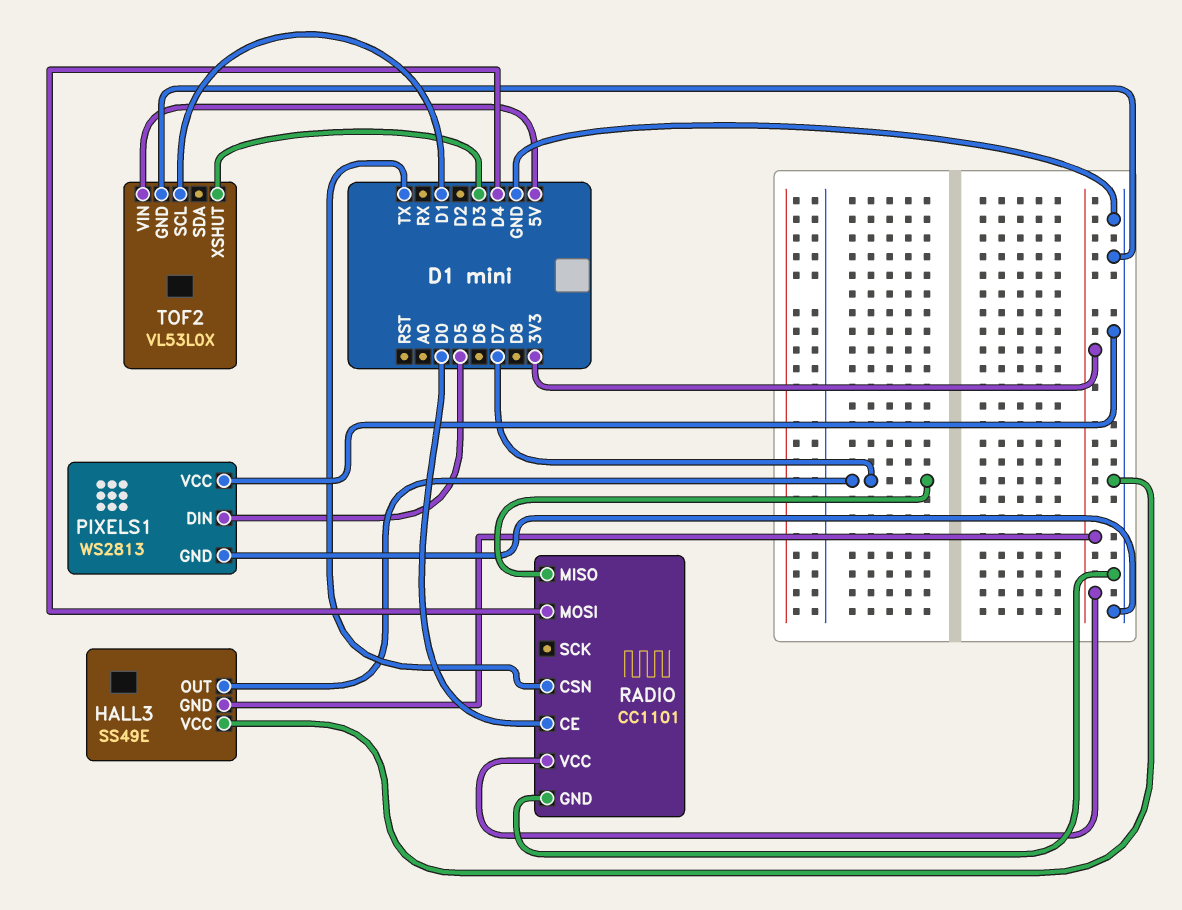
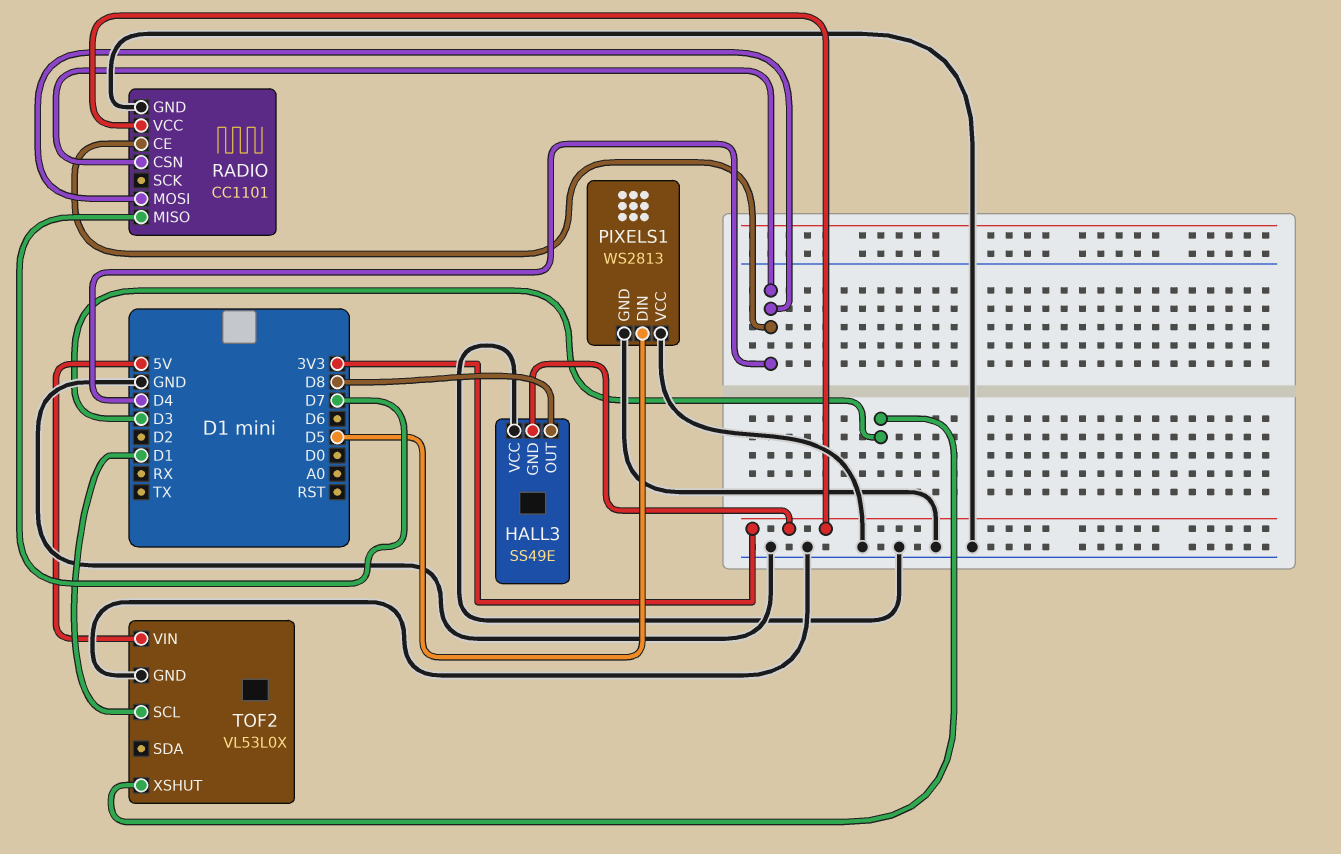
HALL3 pin OUT: D7 -> D8
RADIO pin CE: D0 -> D4
RADIO pin CSN: TX -> D4

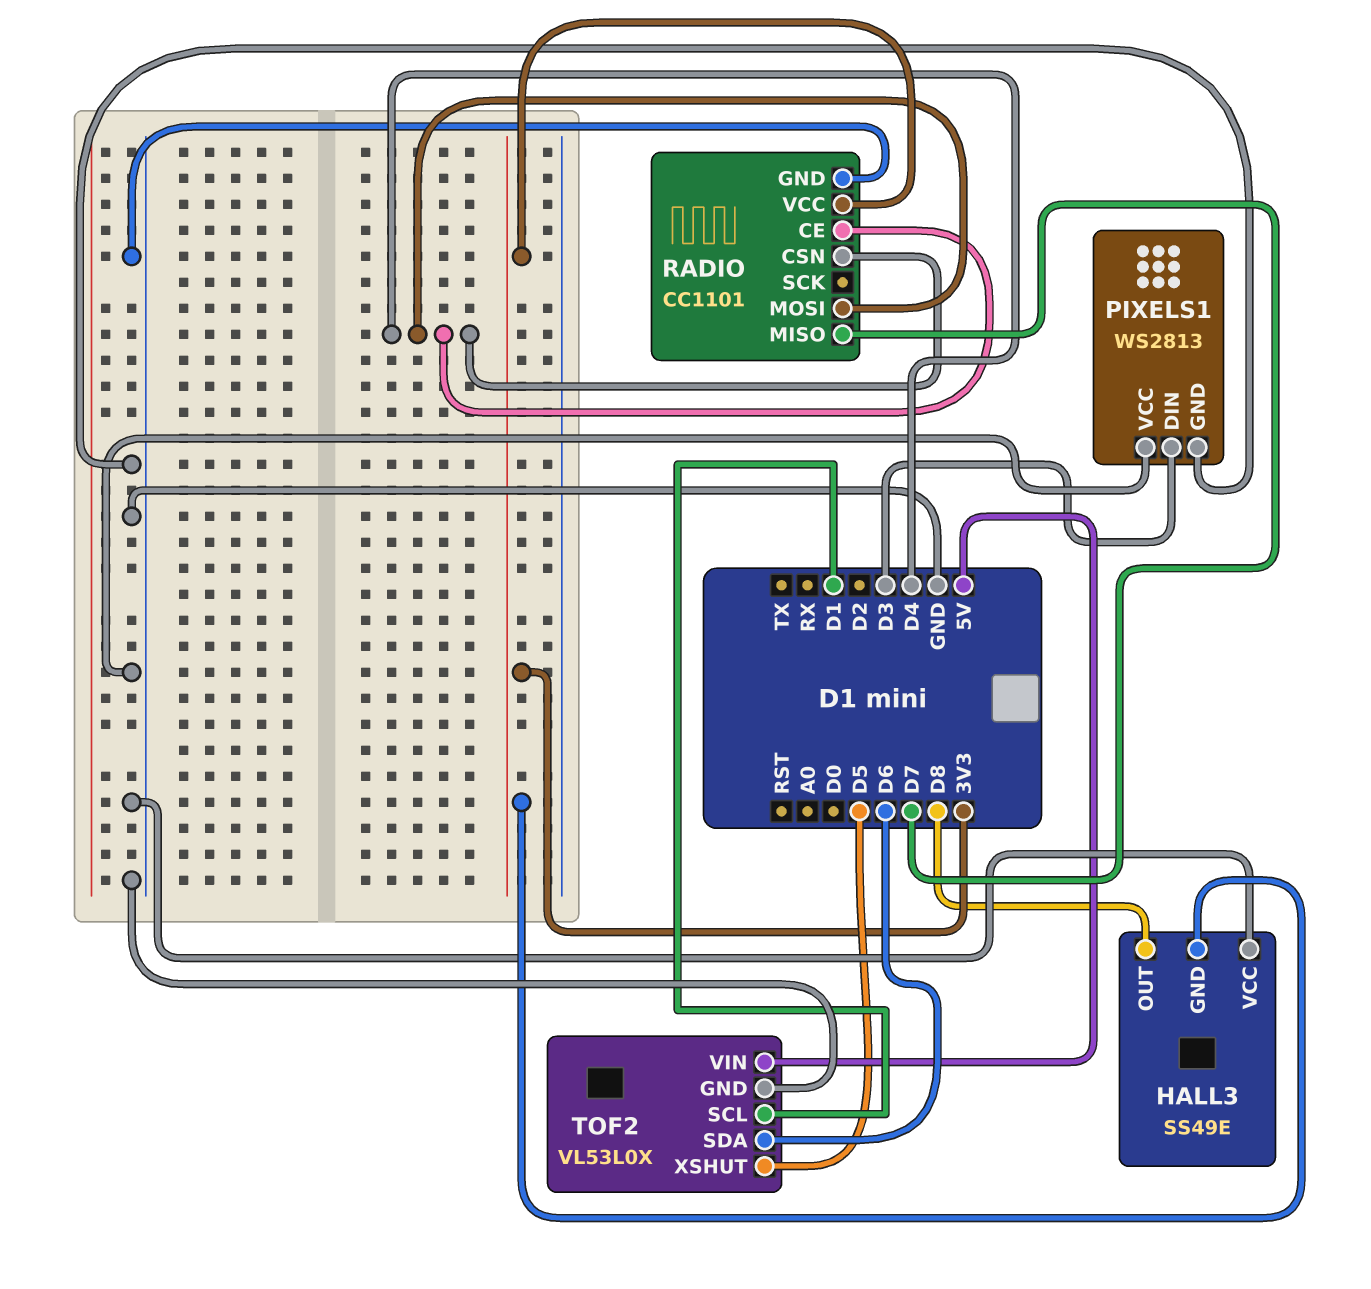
PIXELS1 pin DIN: D5 -> D3
TOF2 pin SDA: none -> D6
TOF2 pin XSHUT: D3 -> D5

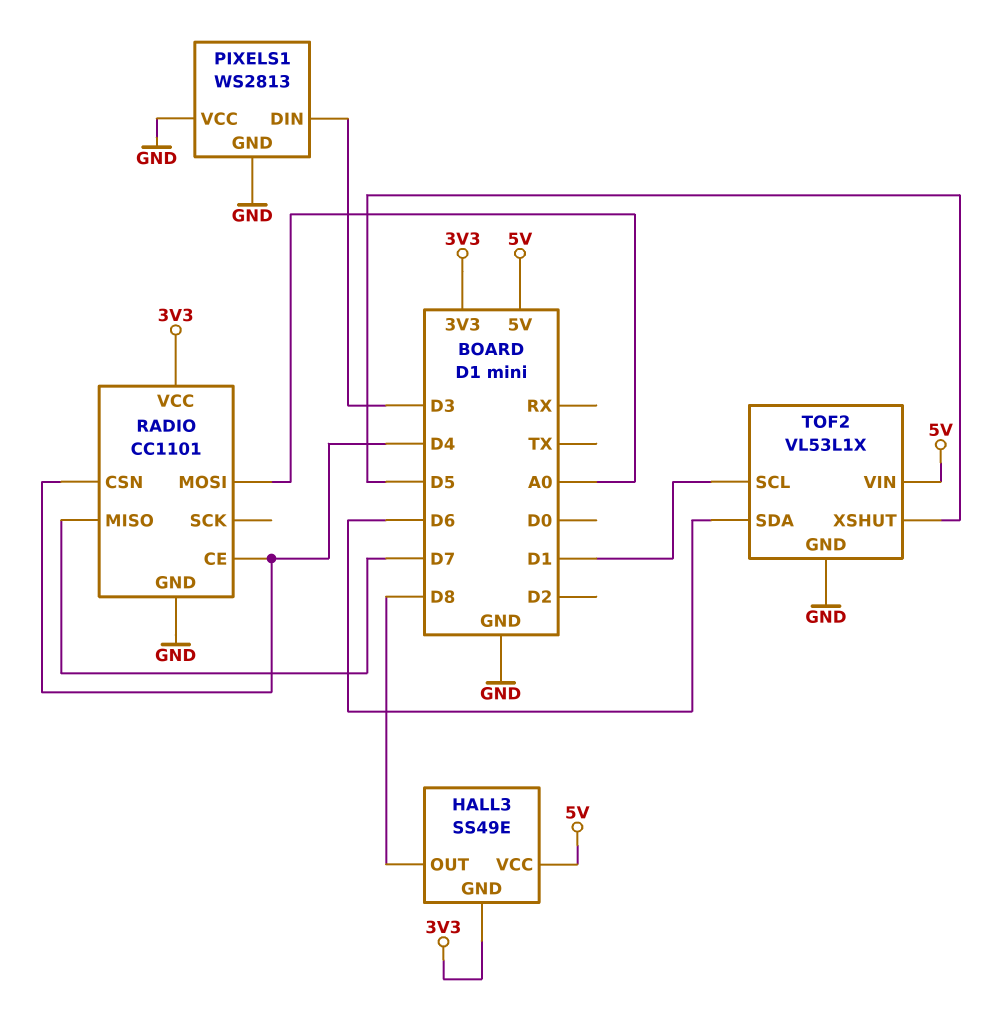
HALL3 pin VCC: GND -> 5V
RADIO pin MOSI: D4 -> A0
TOF2: VL53L0X -> VL53L1X

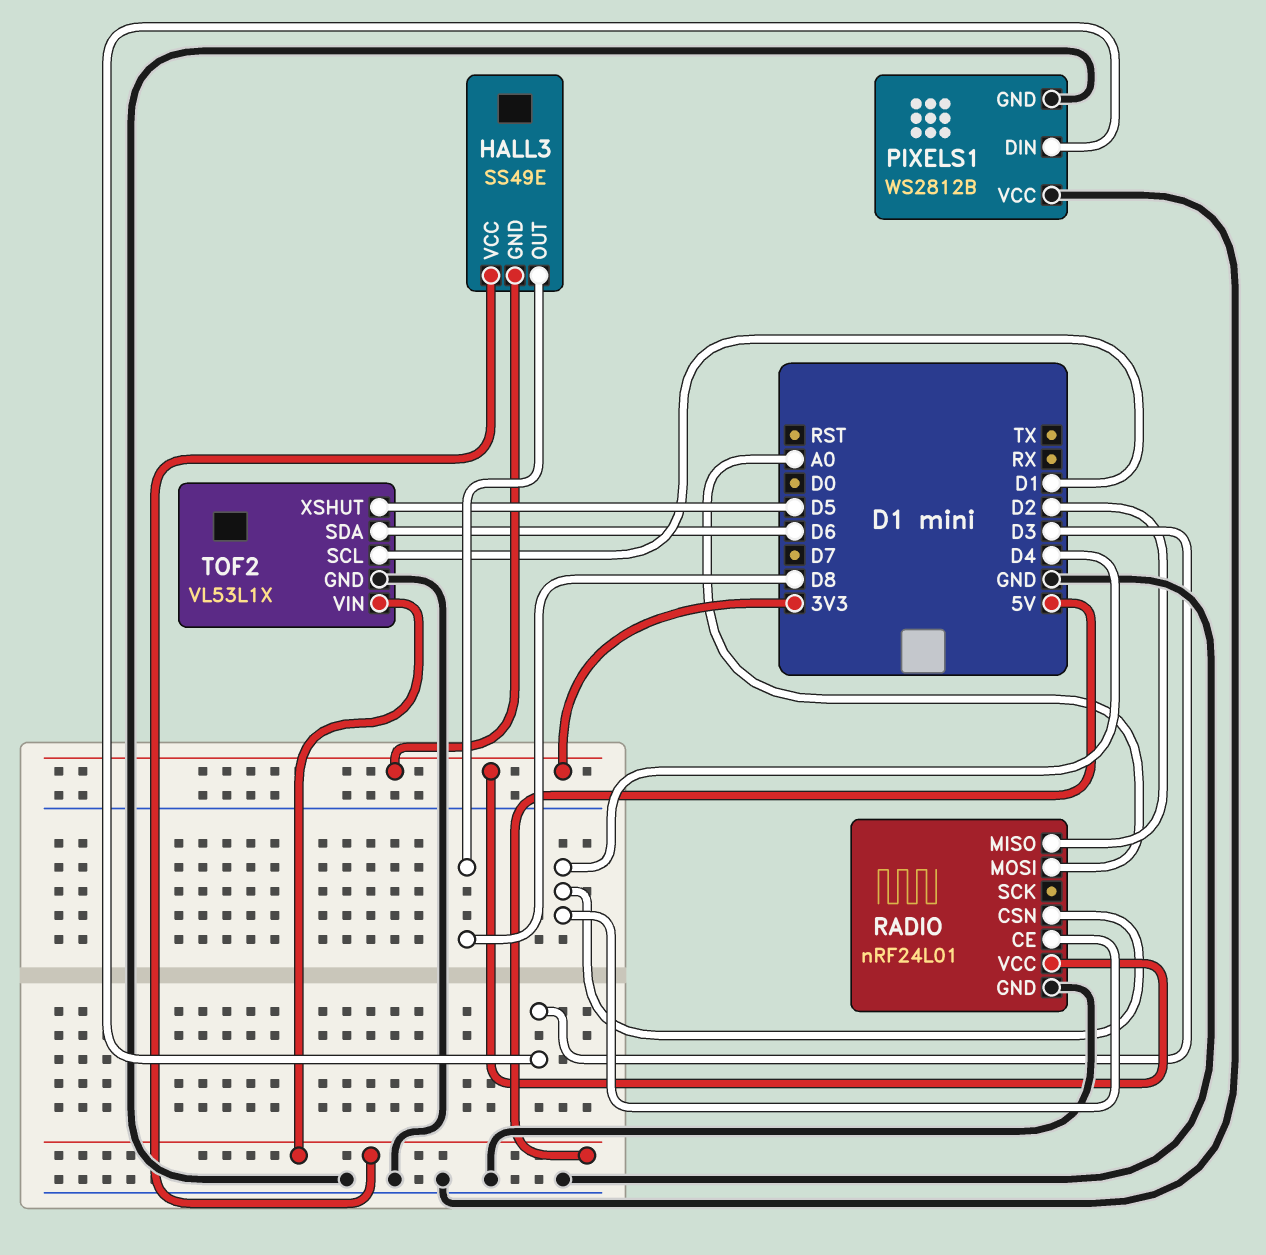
PIXELS1: WS2813 -> WS2812B
RADIO: CC1101 -> nRF24L01
RADIO pin MISO: D7 -> D2

